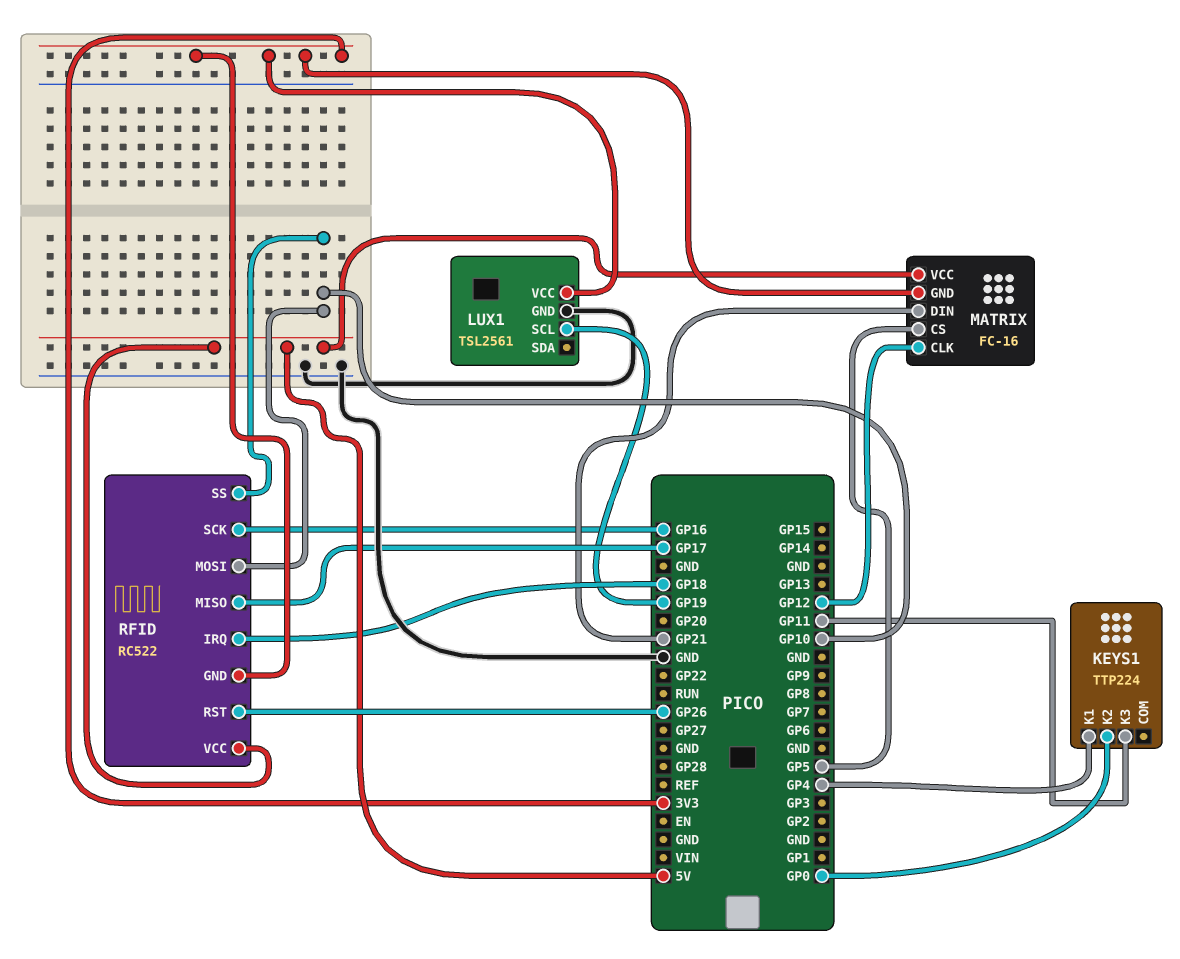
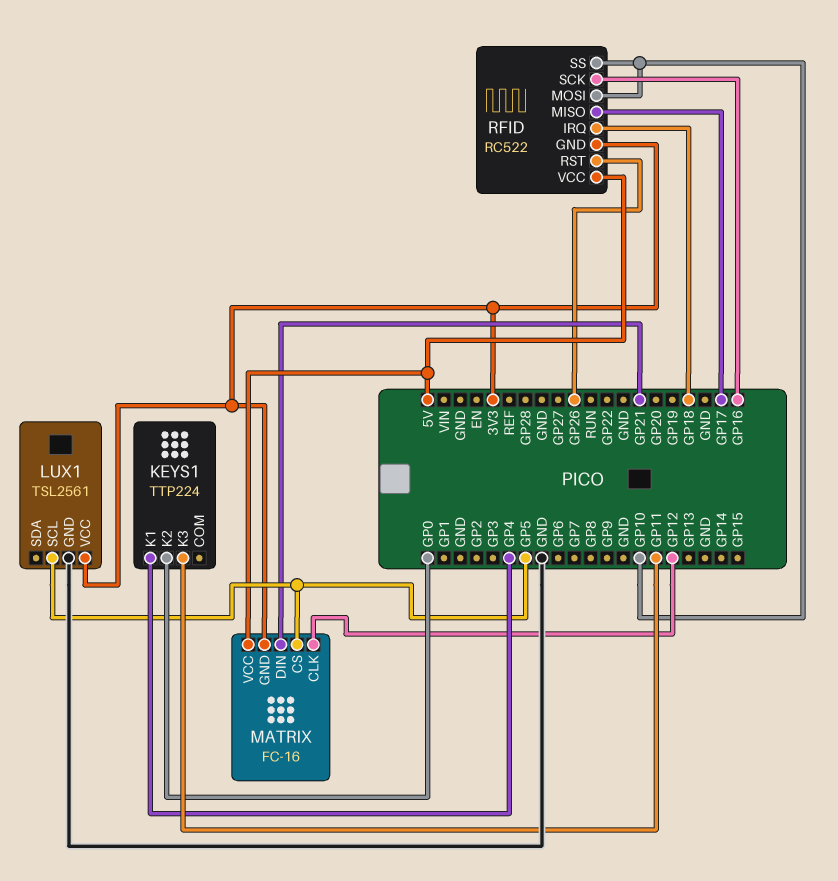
LUX1 pin SCL: GP19 -> GP5

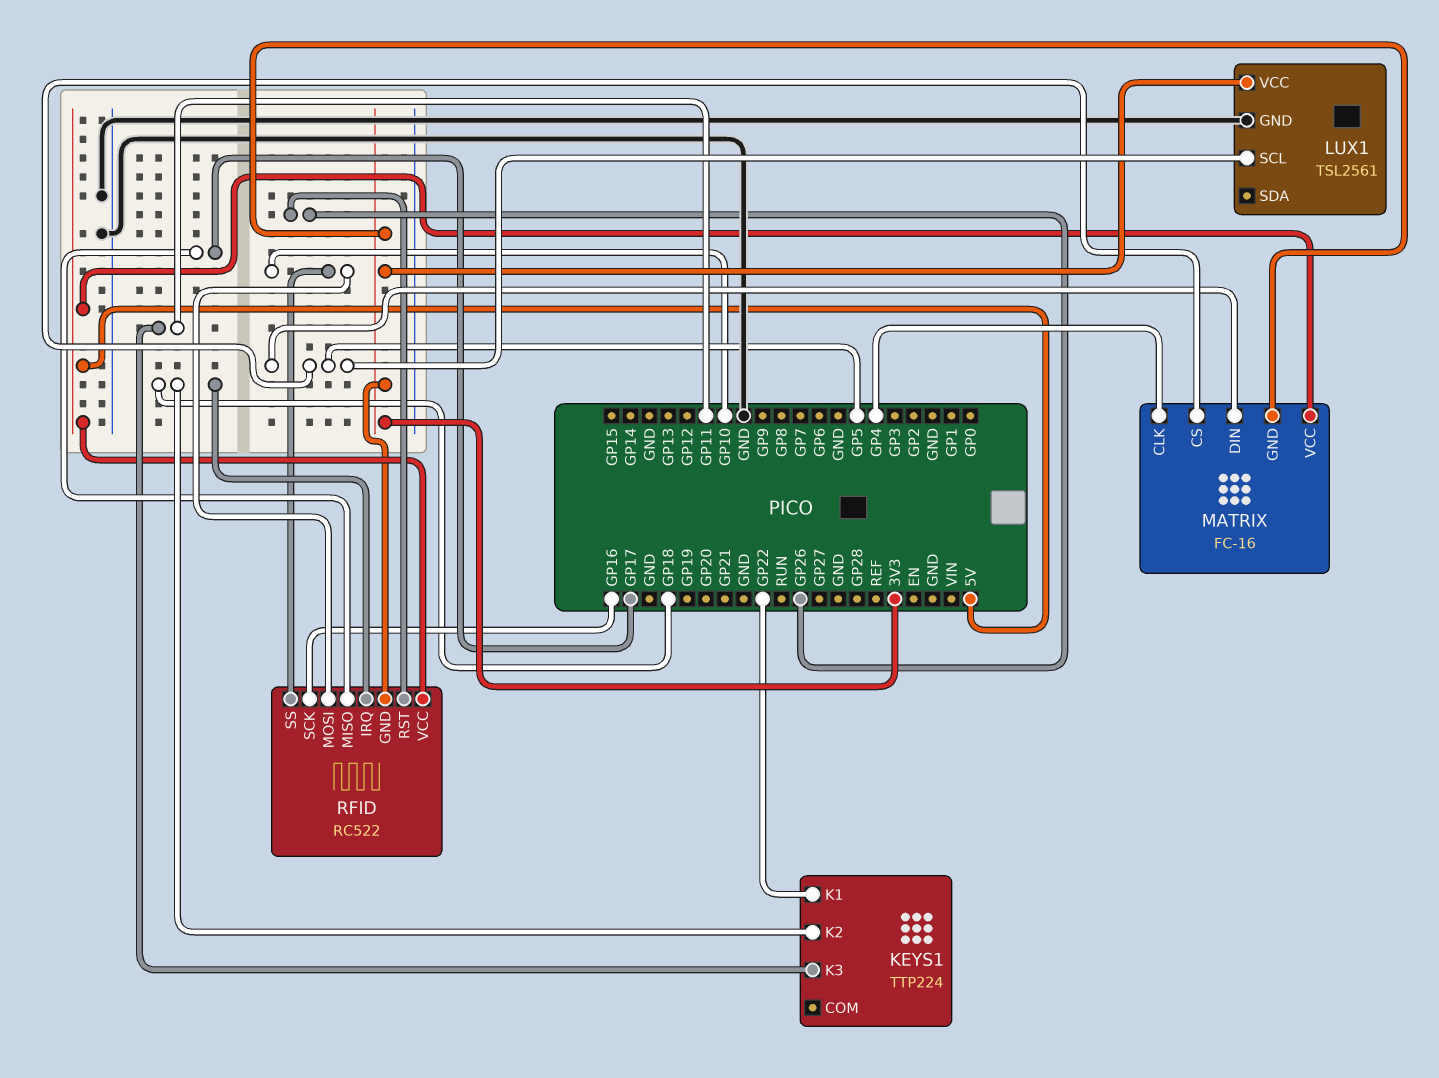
KEYS1 pin K1: GP4 -> GP22
KEYS1 pin K2: GP0 -> GP18
MATRIX pin CLK: GP12 -> GP4
MATRIX pin DIN: GP21 -> GP5

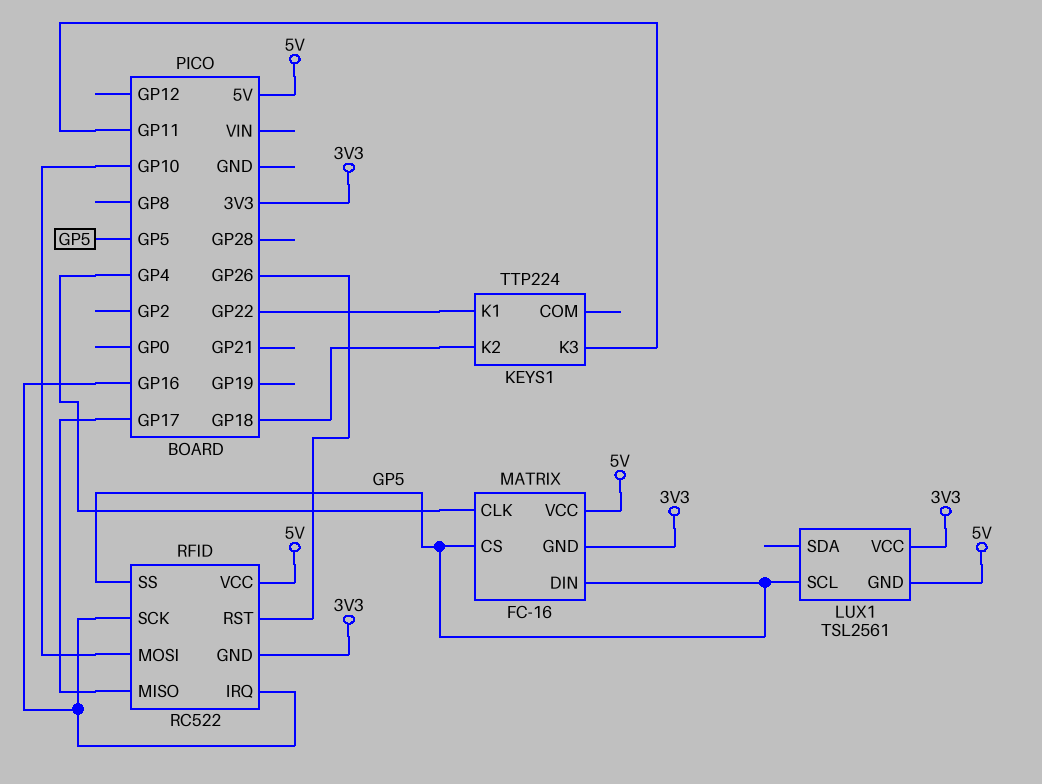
LUX1 pin GND: GND -> 5V
RFID pin IRQ: GP18 -> GP16
RFID pin SS: GP10 -> GP5

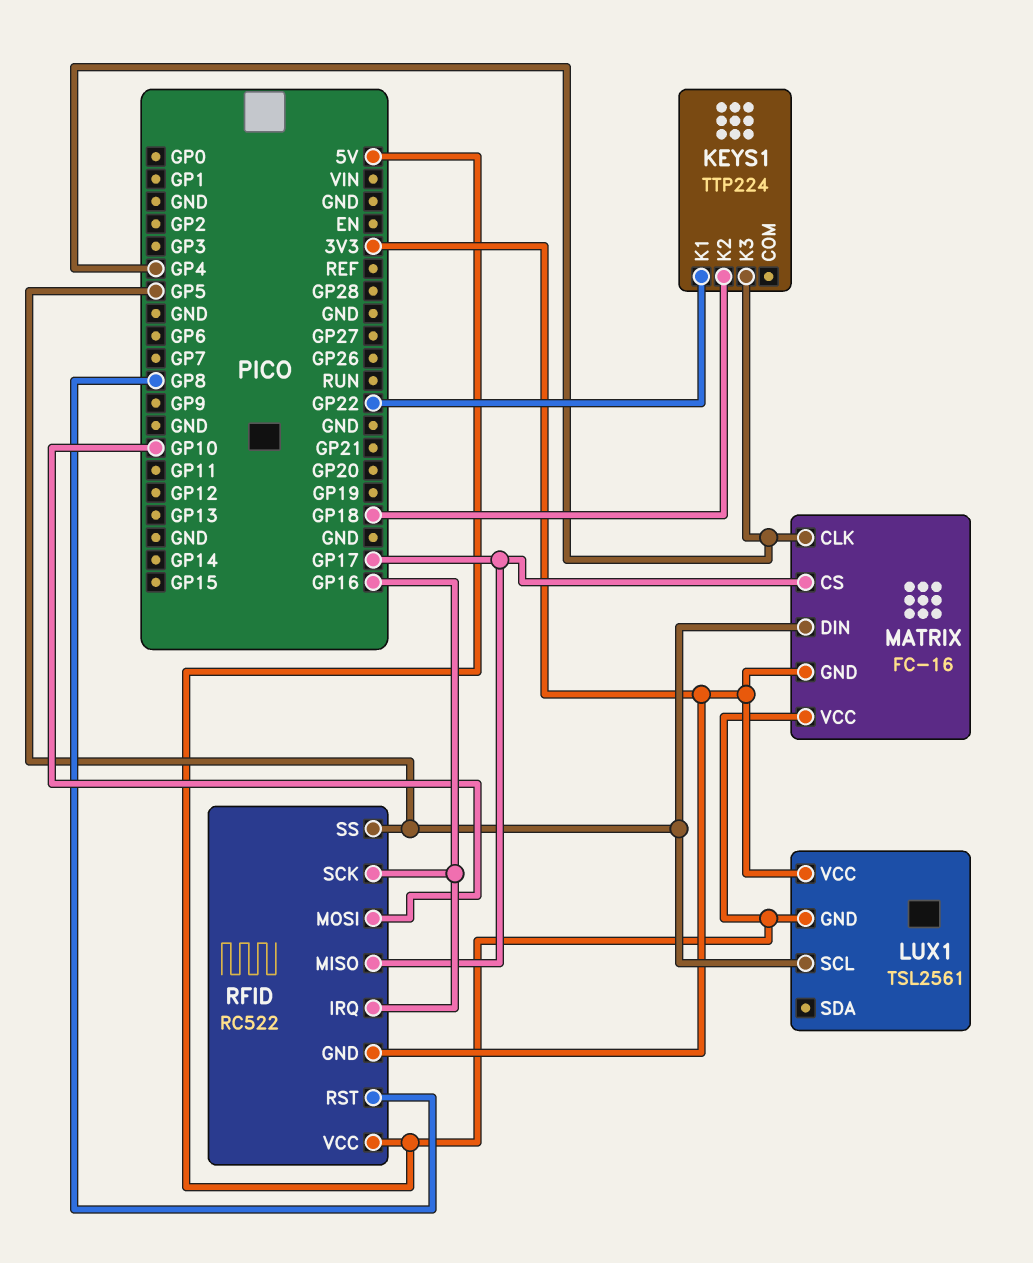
KEYS1 pin K3: GP11 -> GP4
MATRIX pin CS: GP5 -> GP17
RFID pin RST: GP26 -> GP8

